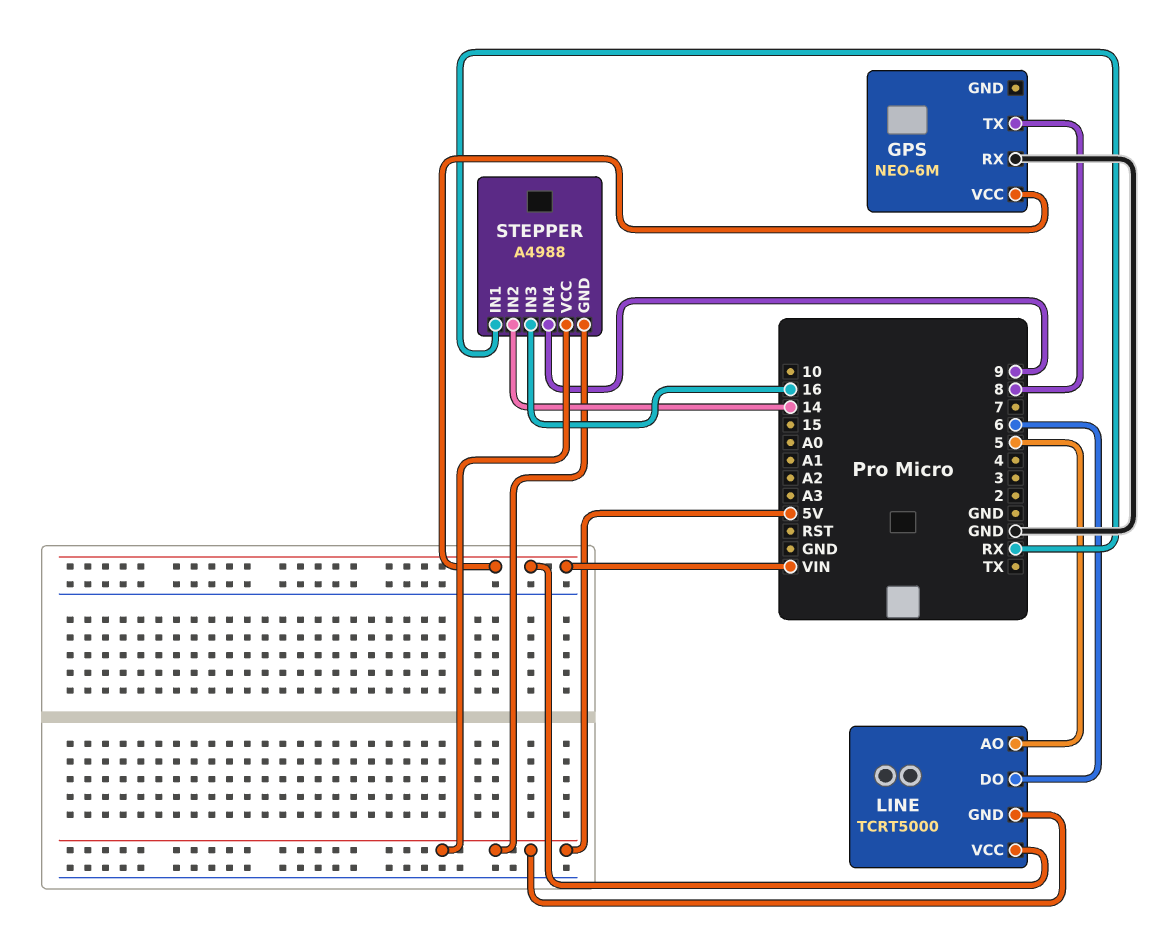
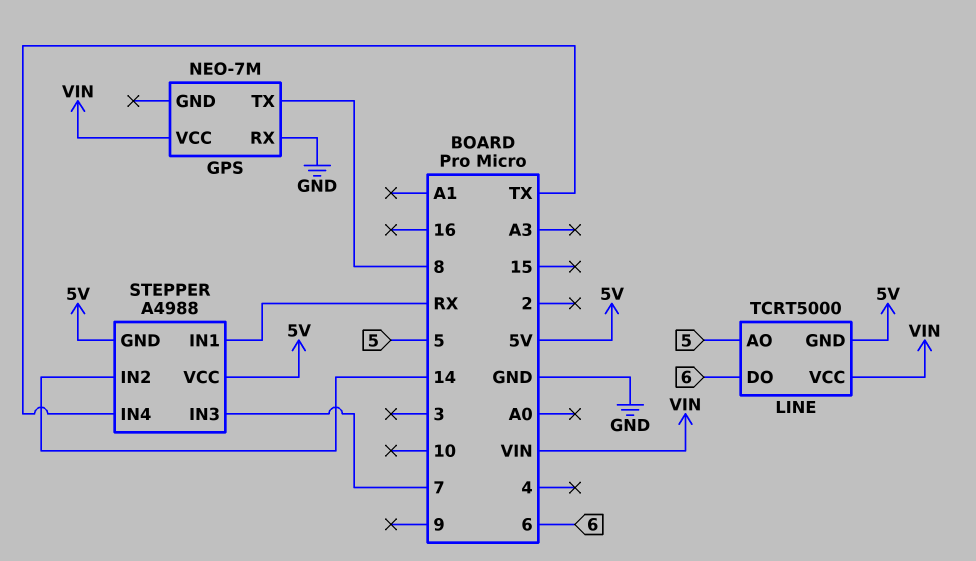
GPS: NEO-6M -> NEO-7M
STEPPER pin IN3: 16 -> 7
STEPPER pin IN4: 9 -> TX

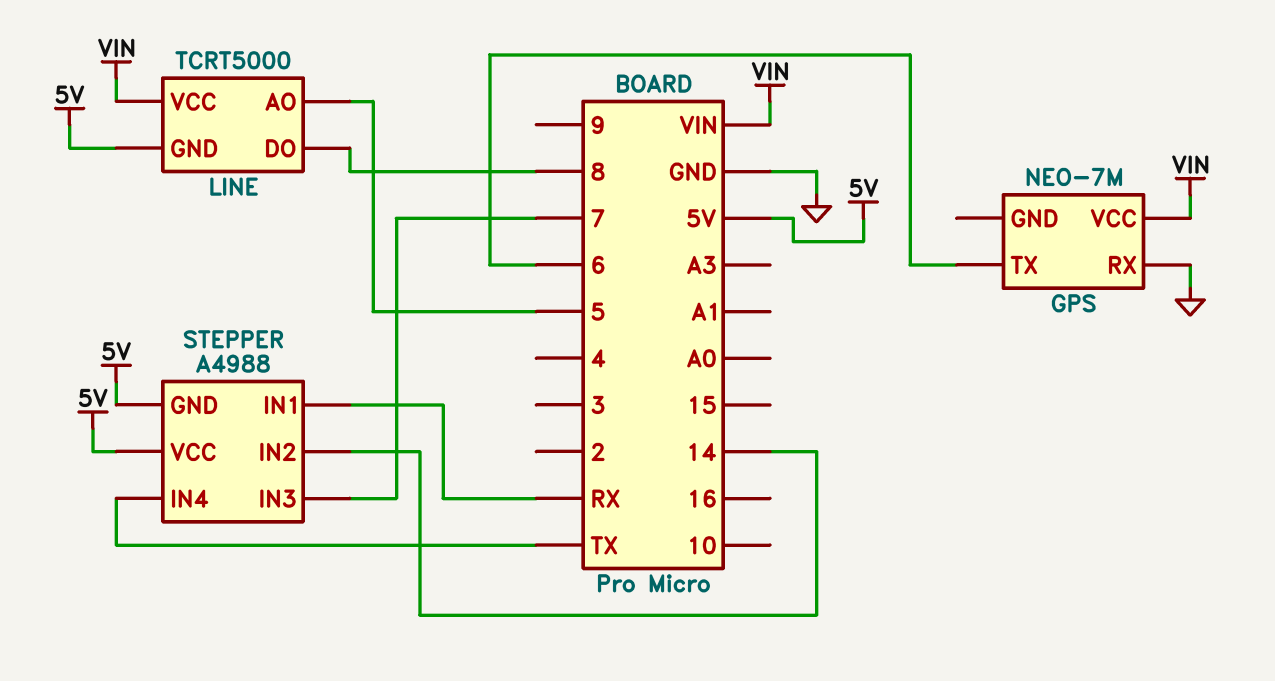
GPS pin TX: 8 -> 6
LINE pin DO: 6 -> 8

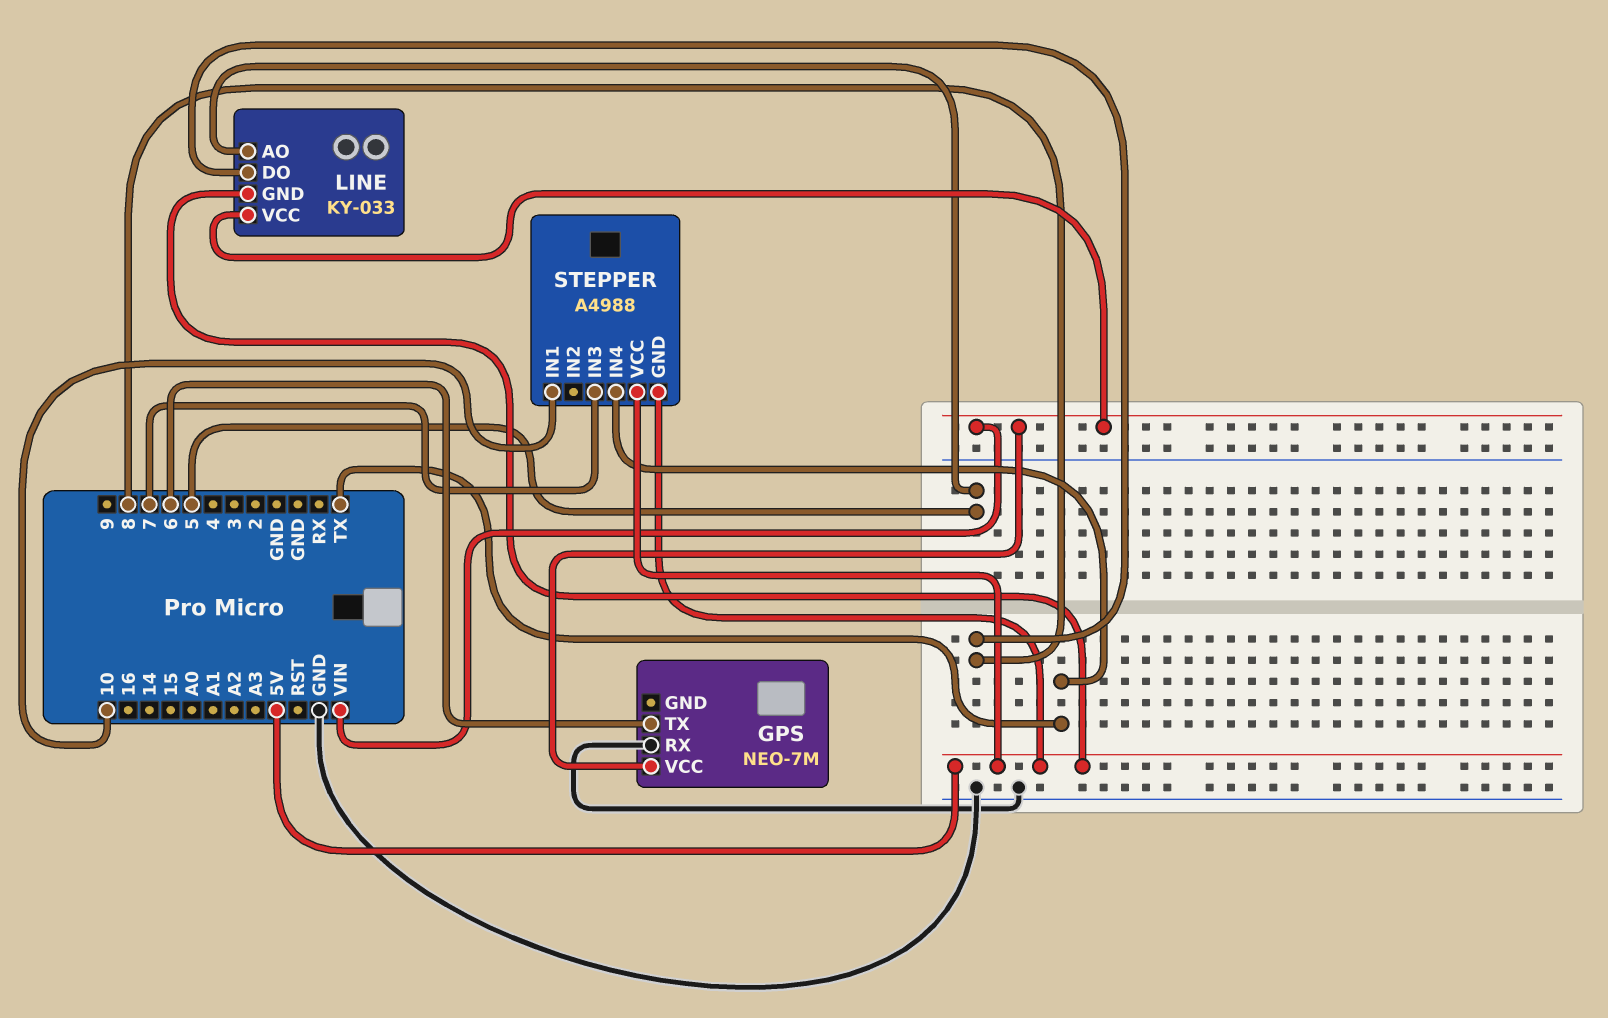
LINE: TCRT5000 -> KY-033
STEPPER pin IN1: RX -> 10
STEPPER pin IN2: 14 -> none

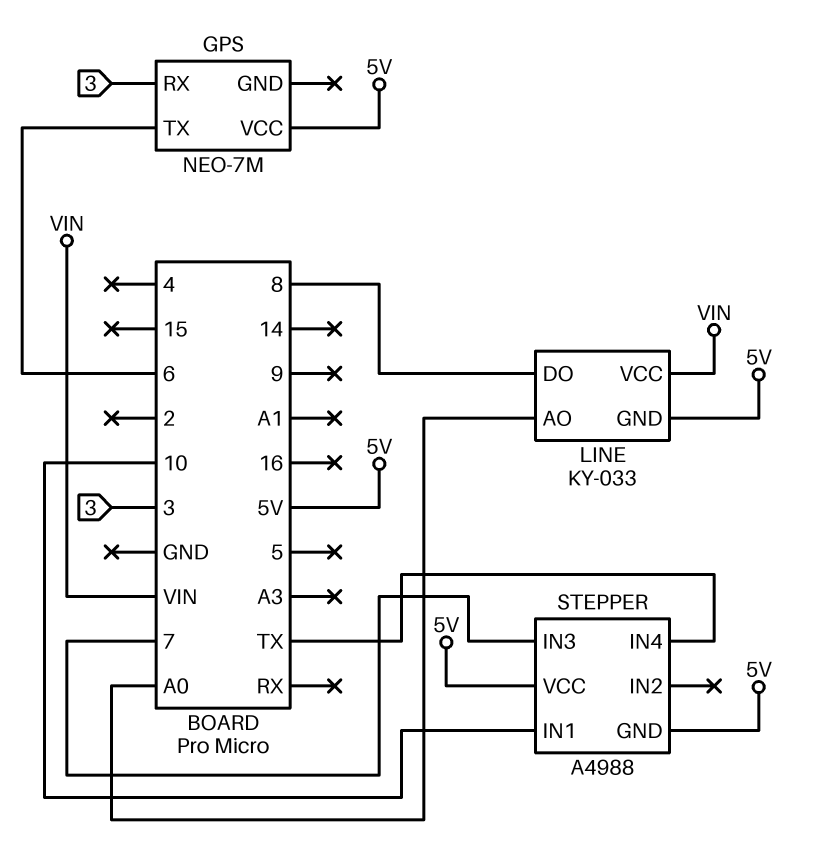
GPS pin RX: GND -> 3
GPS pin VCC: VIN -> 5V
LINE pin AO: 5 -> A0

